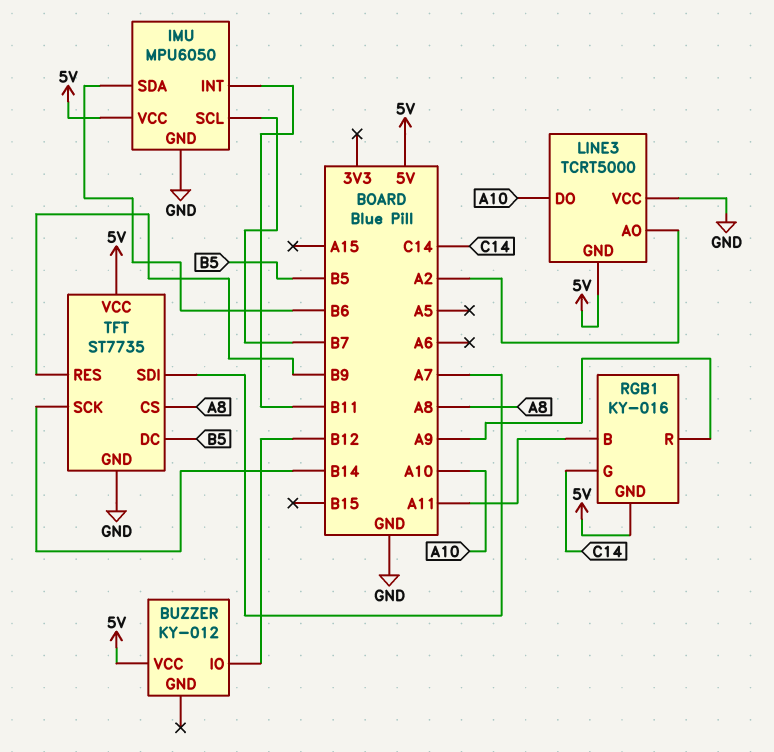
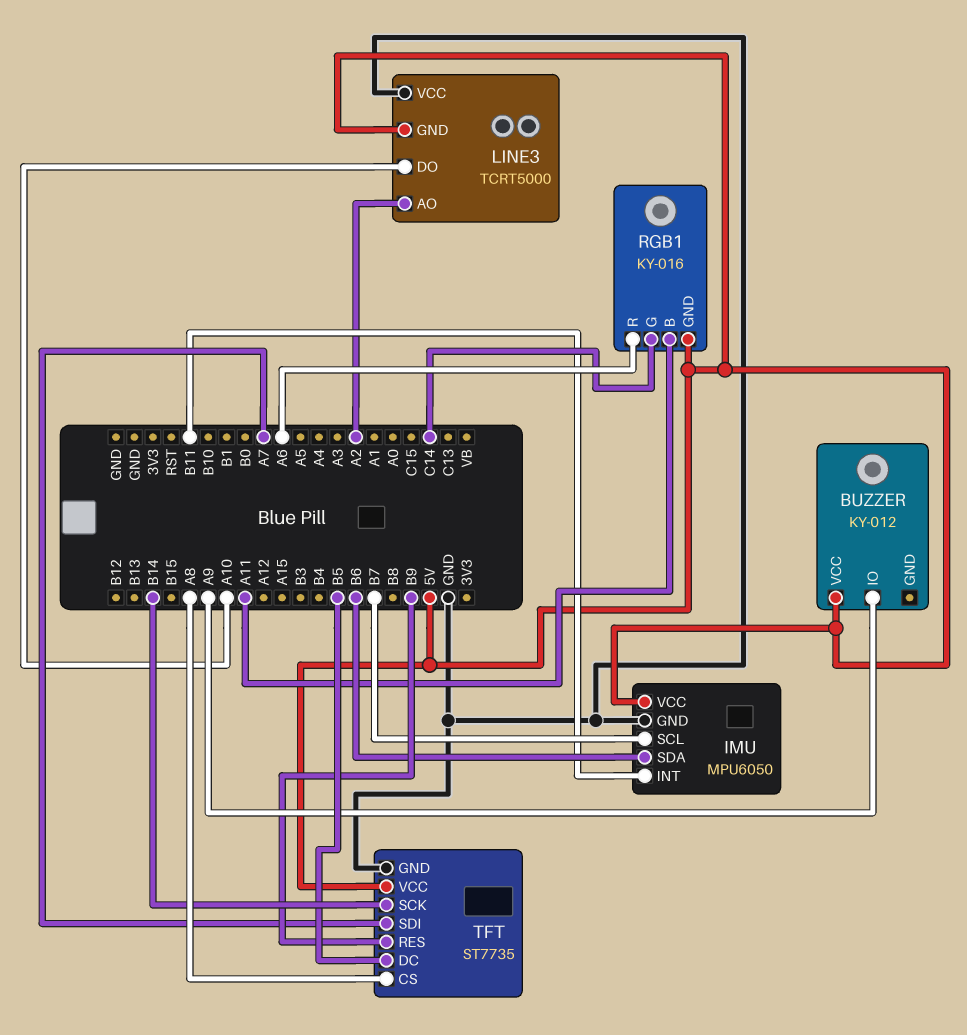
BUZZER pin IO: B12 -> A9
RGB1 pin R: A9 -> A6

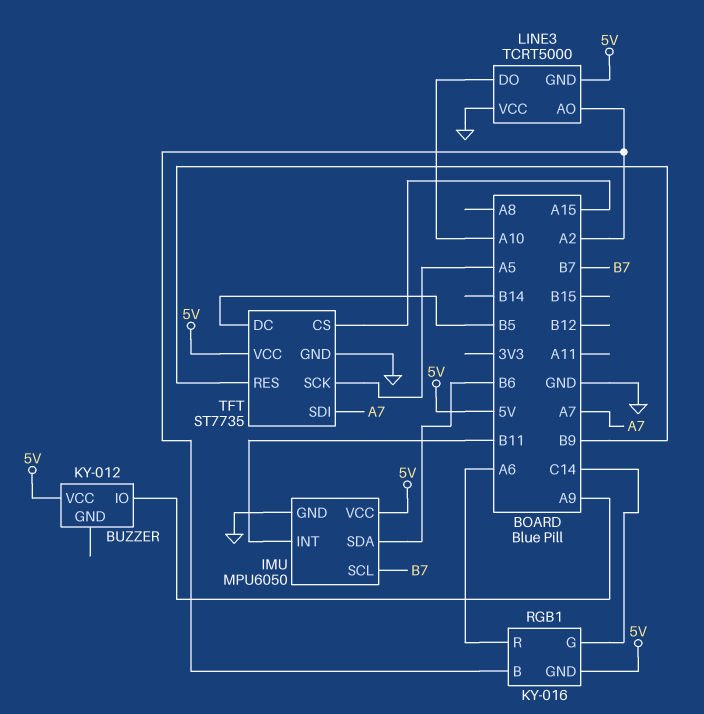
RGB1 pin B: A11 -> A2
TFT pin CS: A8 -> A15
TFT pin SCK: B14 -> A5

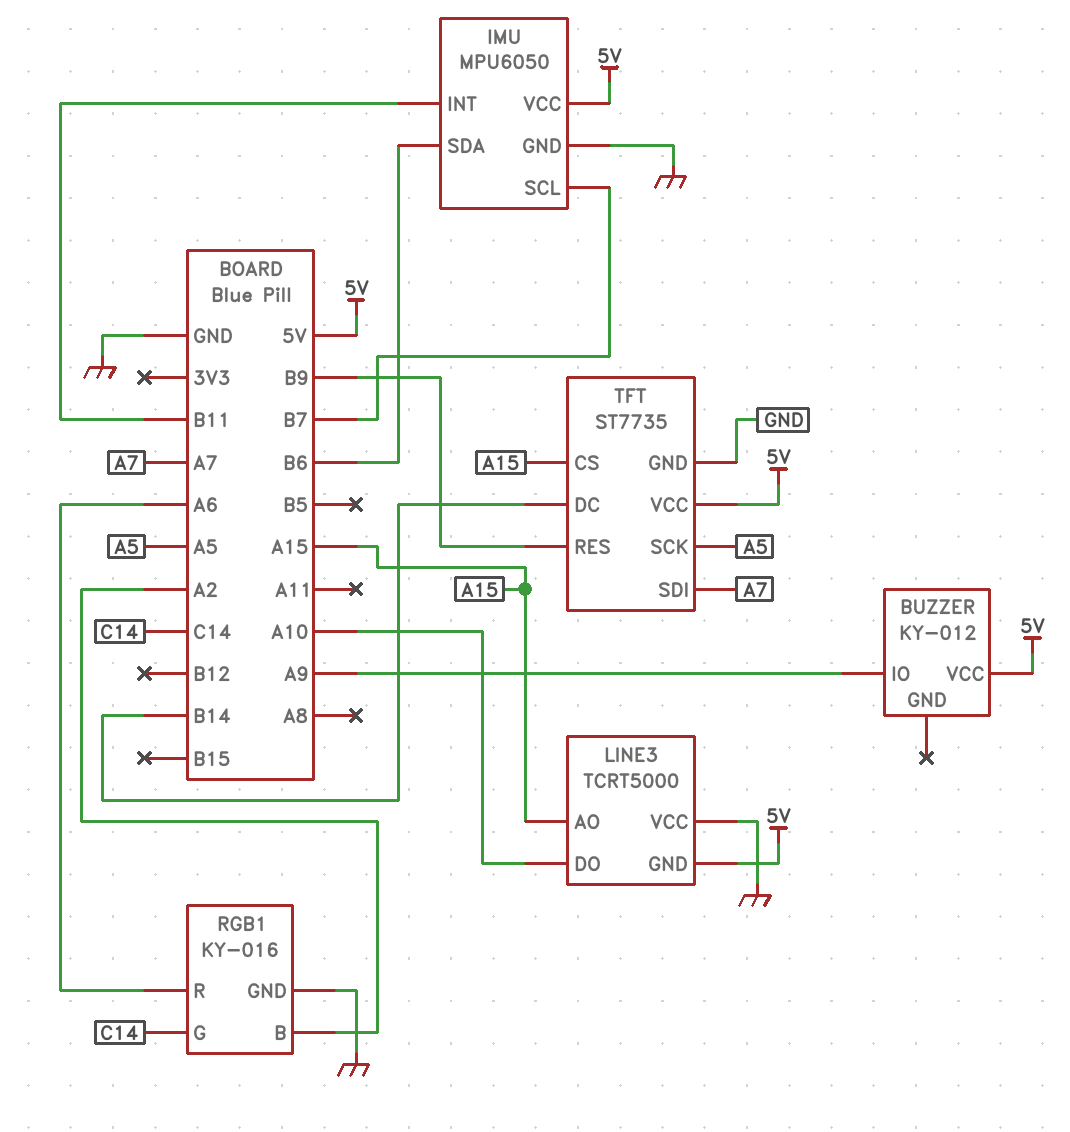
LINE3 pin AO: A2 -> A15
RGB1 pin GND: 5V -> GND
TFT pin DC: B5 -> B14

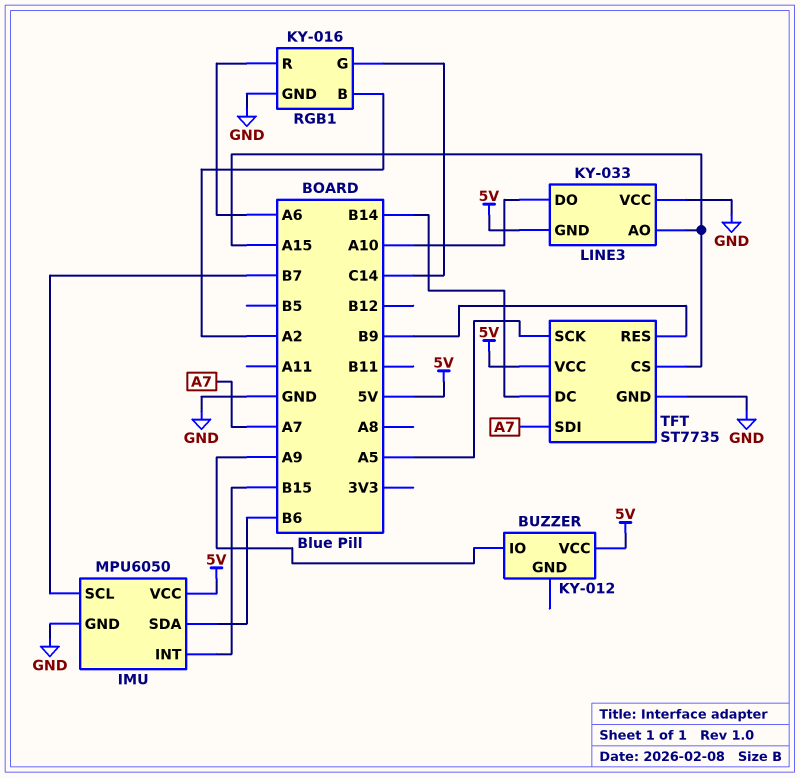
IMU pin INT: B11 -> B15
LINE3: TCRT5000 -> KY-033

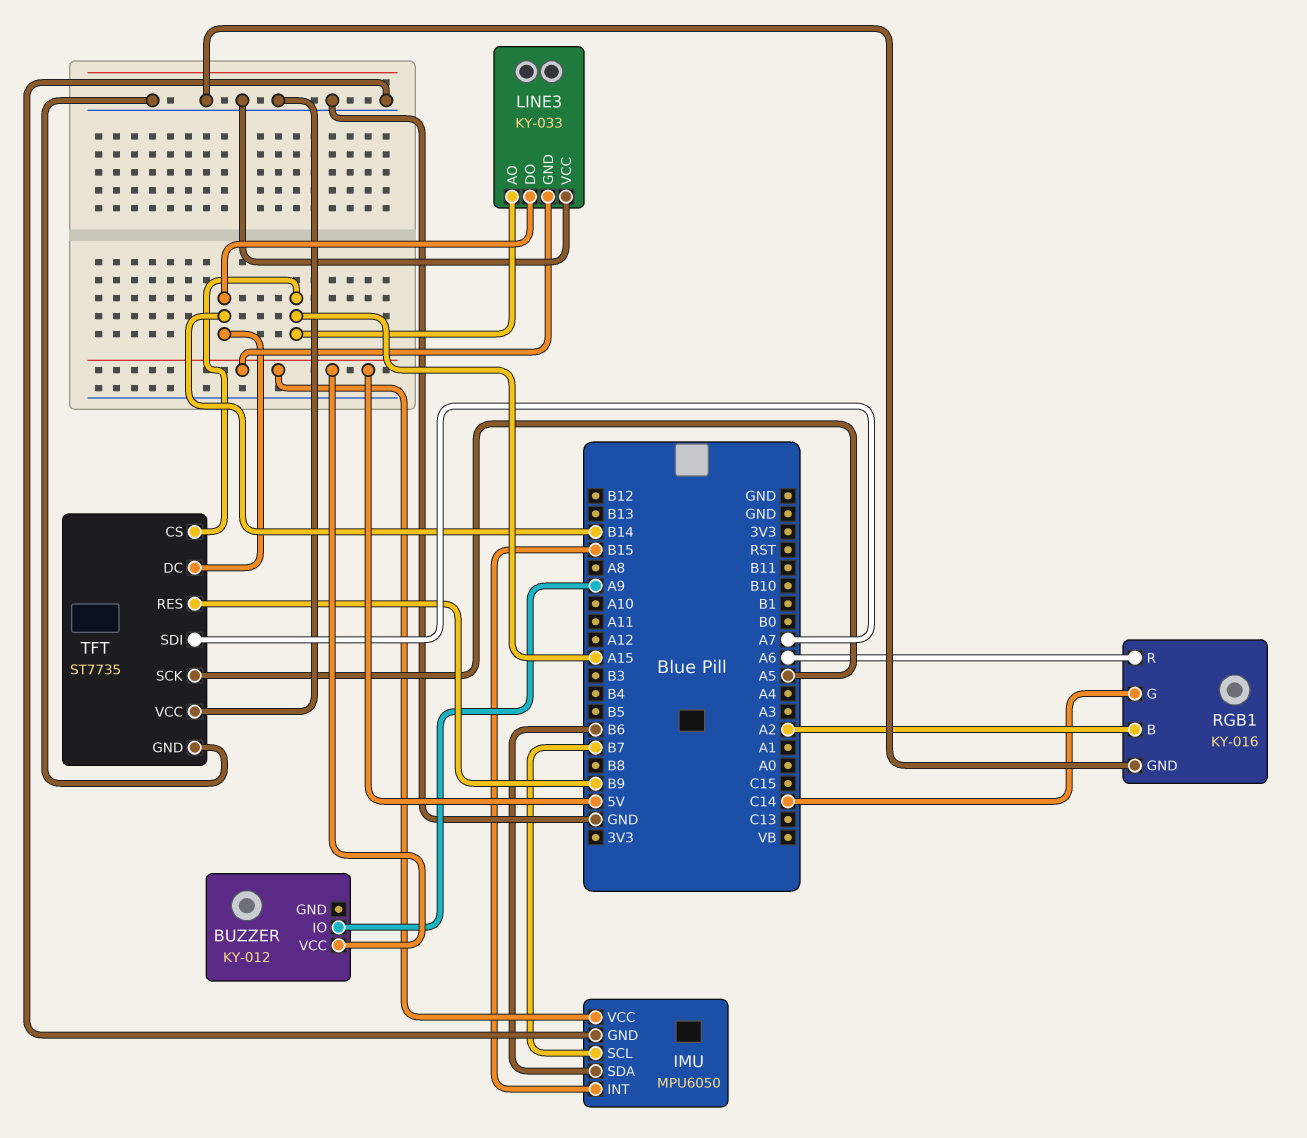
LINE3 pin DO: A10 -> B14
TFT pin VCC: 5V -> GND

